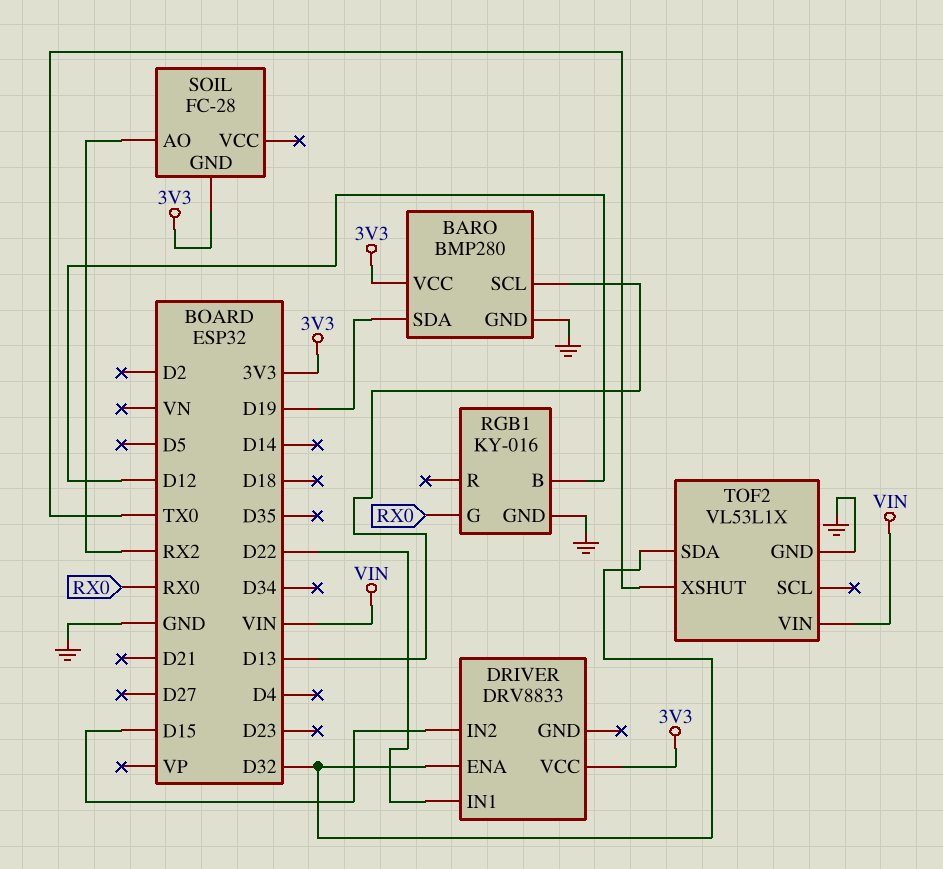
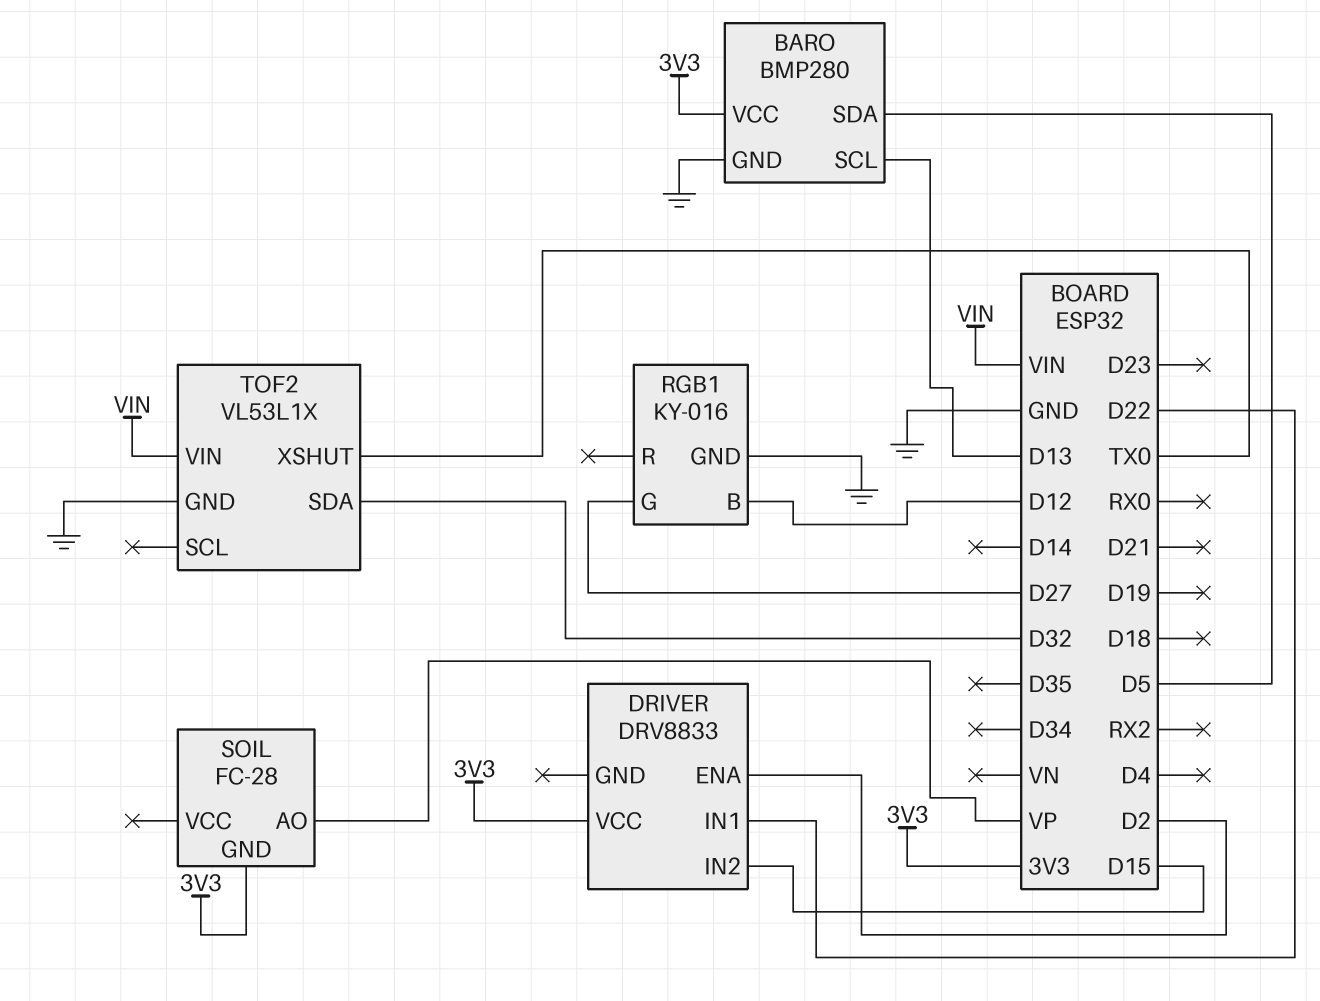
BARO pin SDA: D19 -> D5
DRIVER pin ENA: D32 -> D2
RGB1 pin G: RX0 -> D27
SOIL pin AO: RX2 -> VP

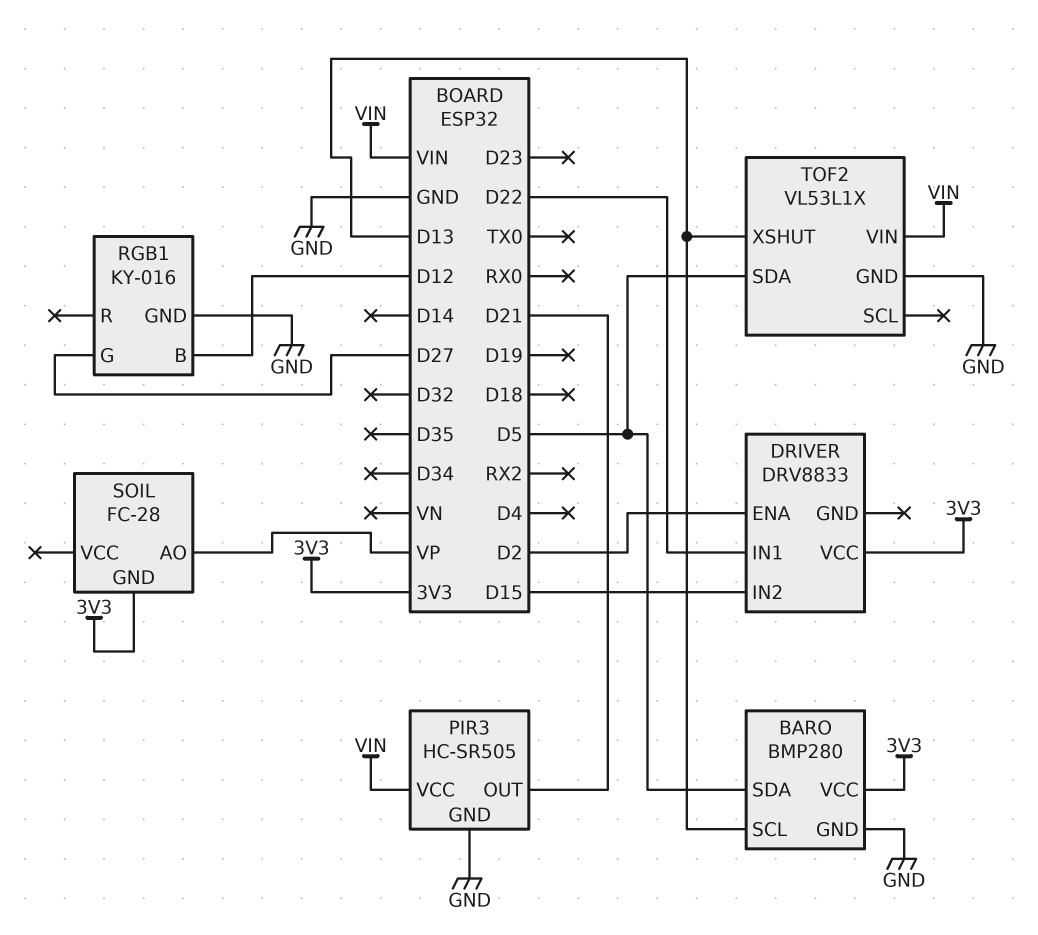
PIR3: none -> HC-SR505
PIR3 pin GND: none -> GND
PIR3 pin OUT: none -> D21
PIR3 pin VCC: none -> VIN
TOF2 pin SDA: D32 -> D5
TOF2 pin XSHUT: TX0 -> D13

